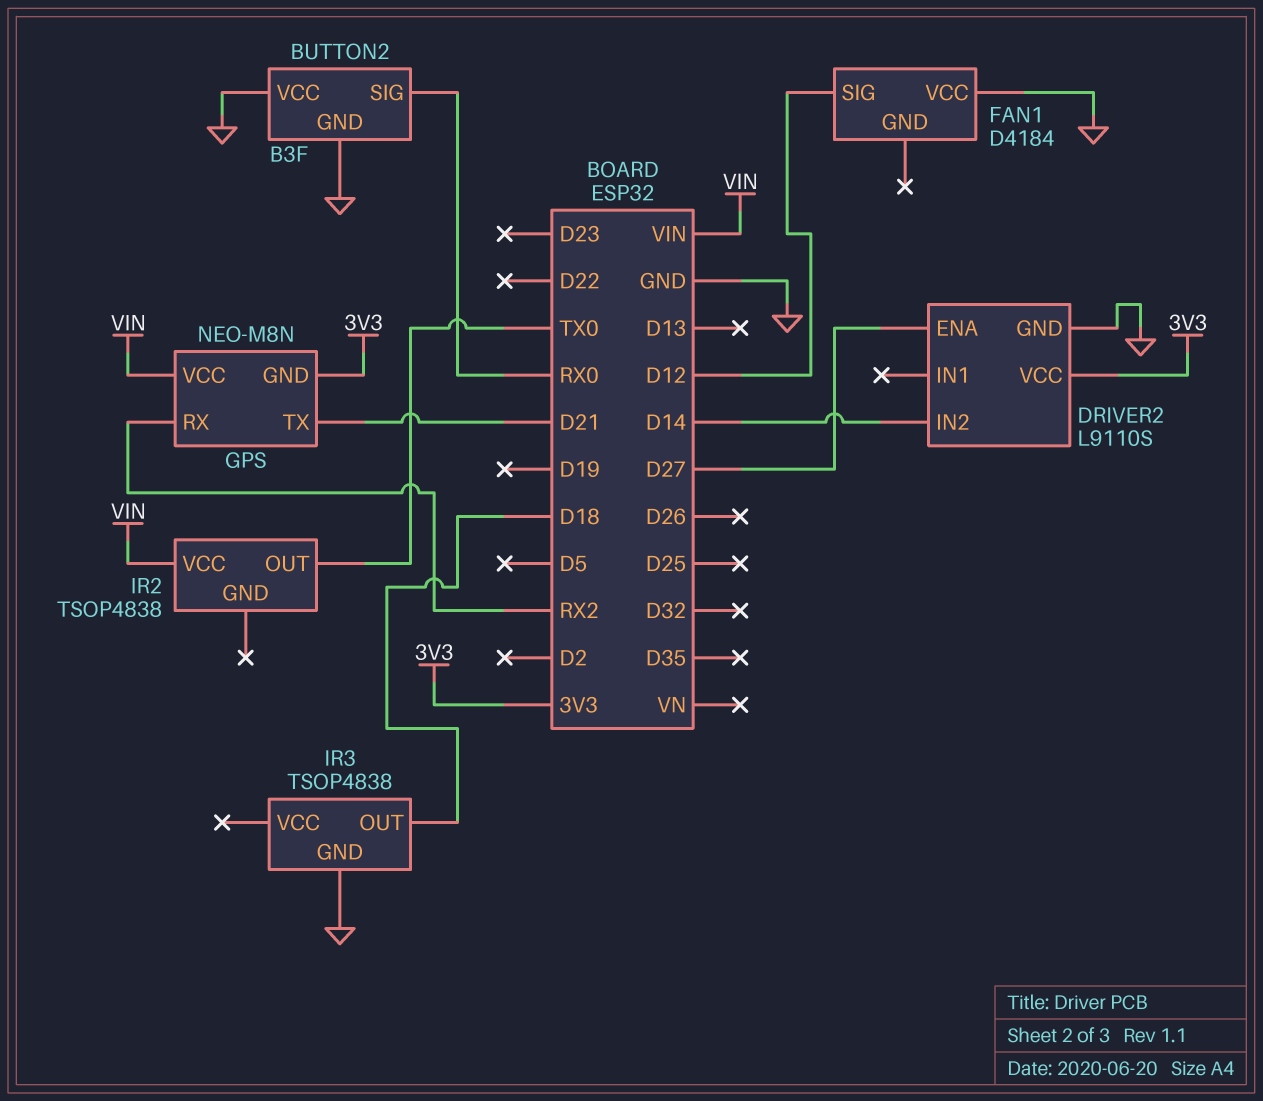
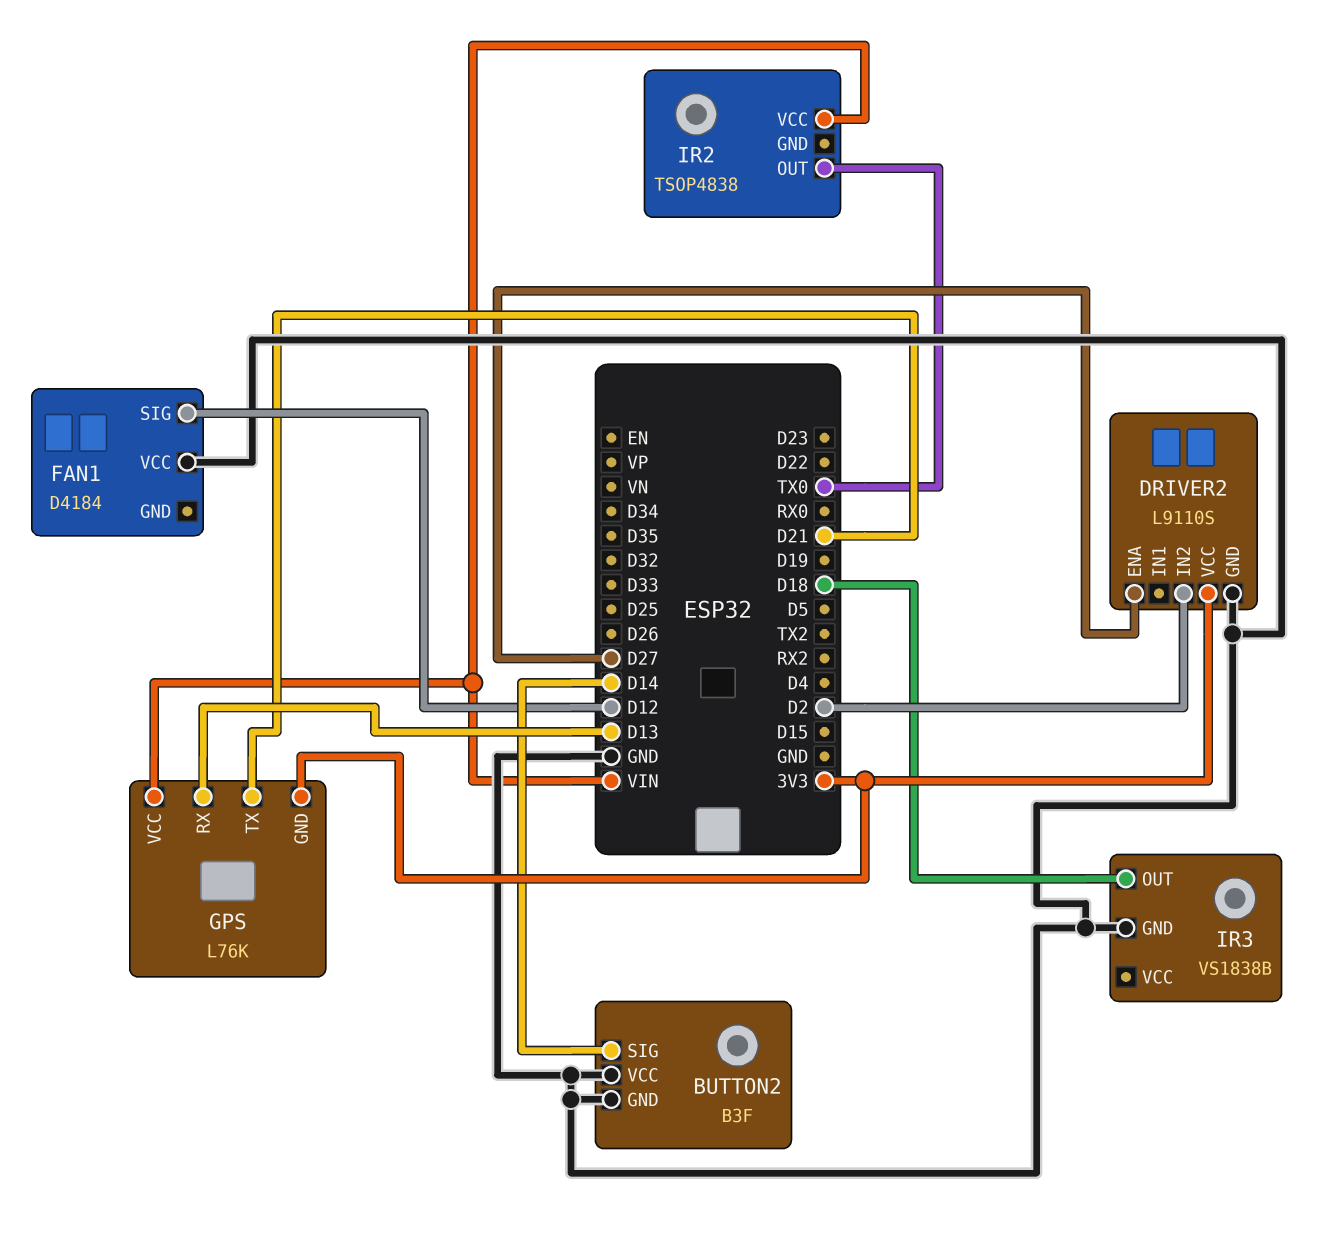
BUTTON2 pin SIG: RX0 -> D14
DRIVER2 pin IN2: D14 -> D2
GPS: NEO-M8N -> L76K
GPS pin RX: RX2 -> D13
IR3: TSOP4838 -> VS1838B

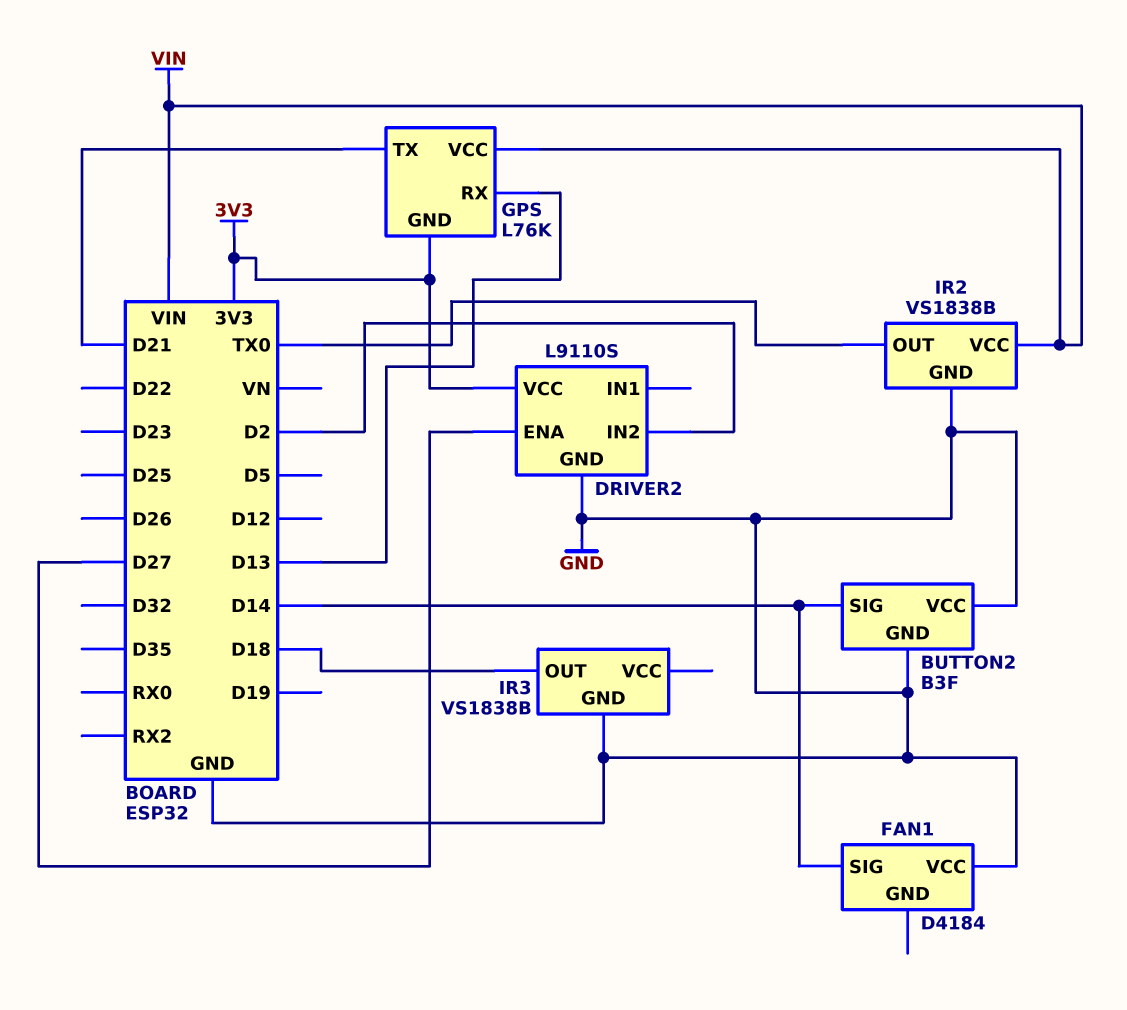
FAN1 pin SIG: D12 -> D14
IR2: TSOP4838 -> VS1838B
IR2 pin GND: none -> GND

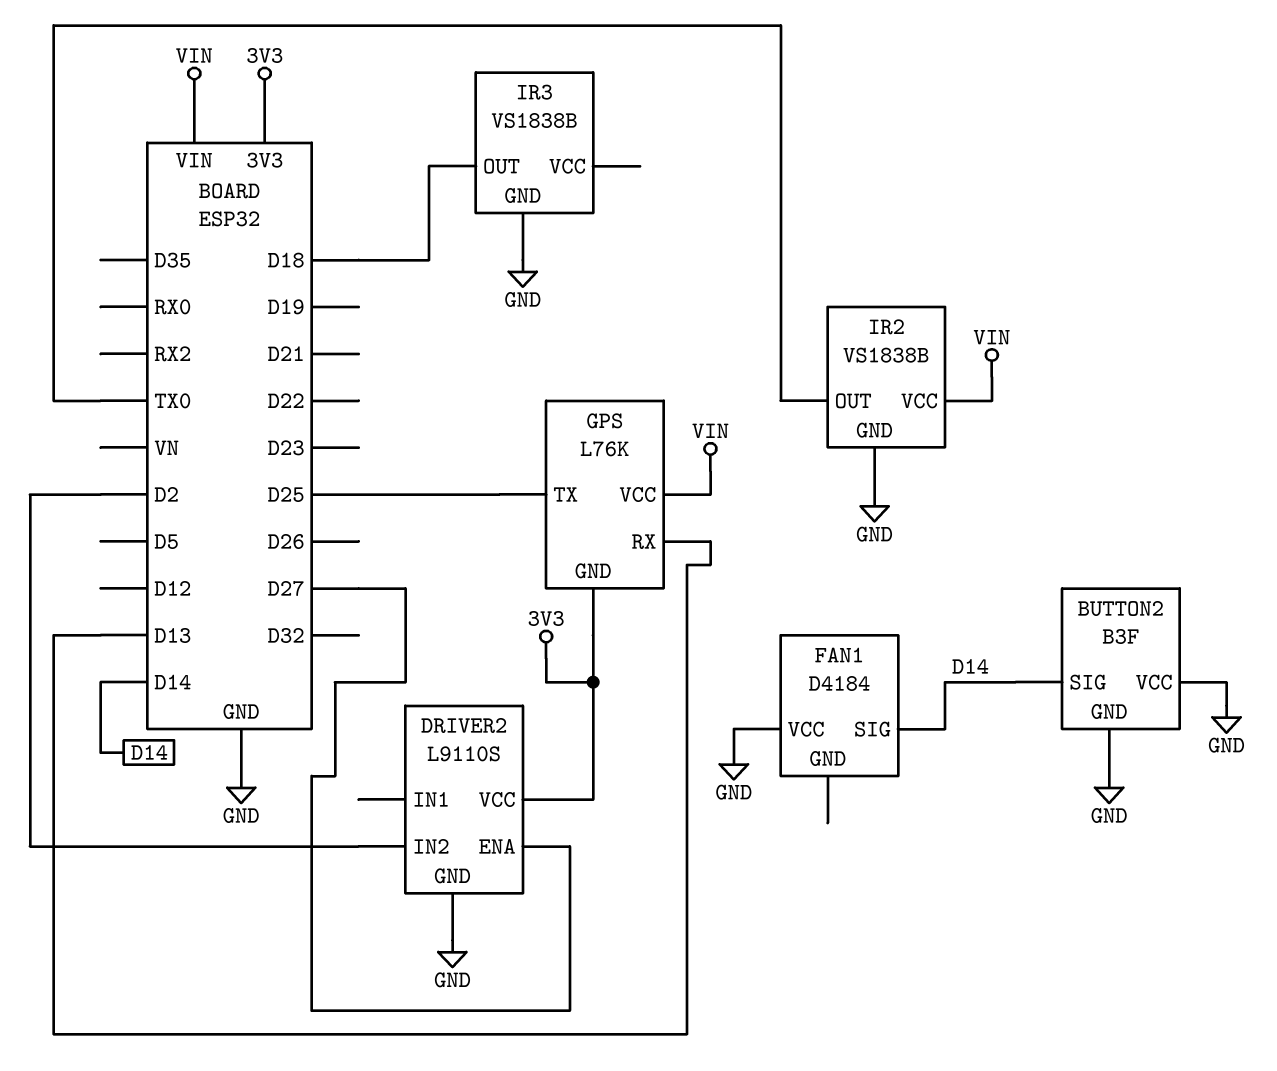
GPS pin TX: D21 -> D25

